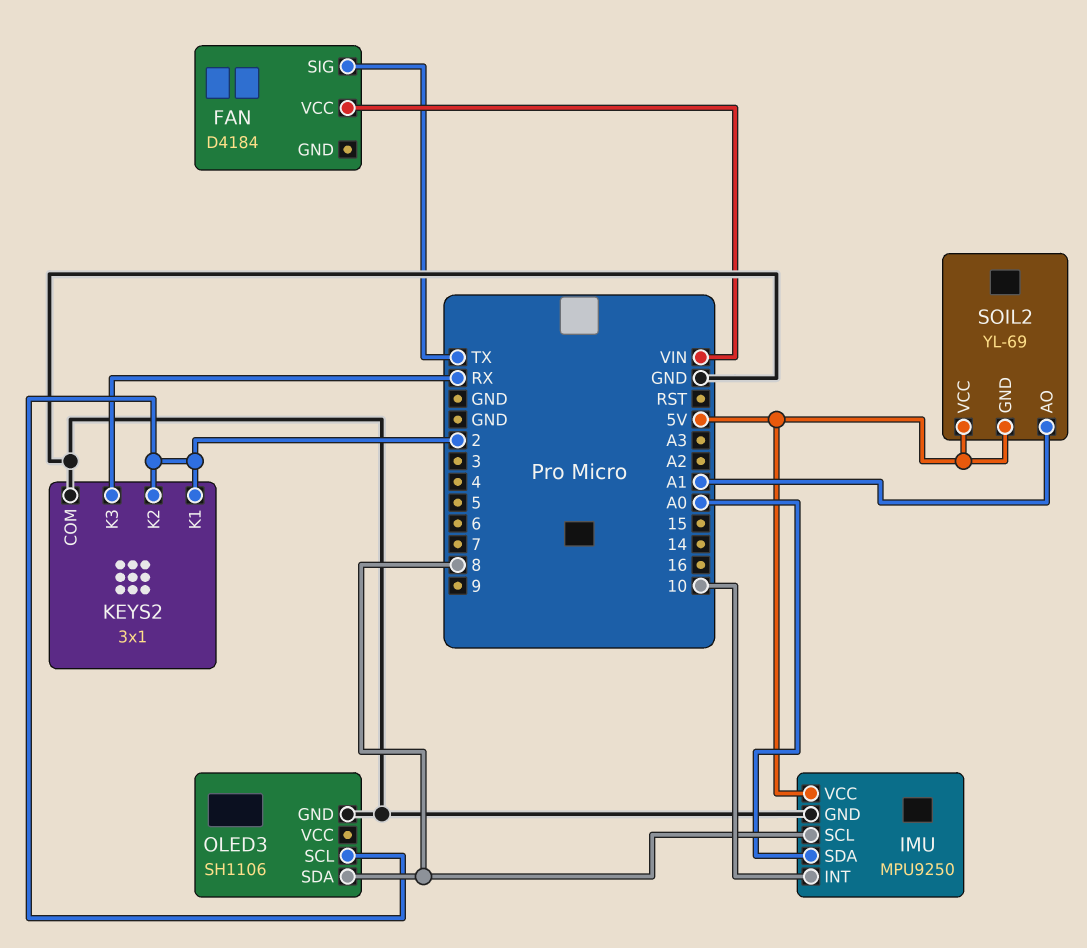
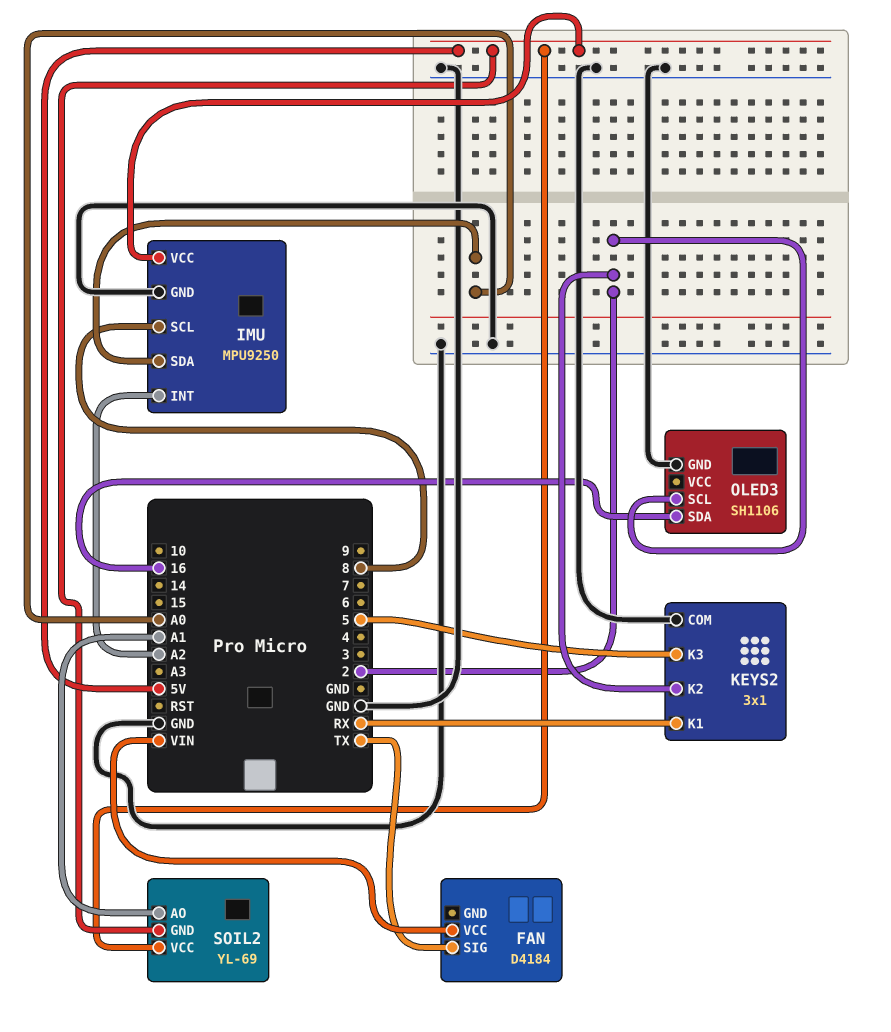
IMU pin INT: 10 -> A2
KEYS2 pin K1: 2 -> RX
KEYS2 pin K3: RX -> 5
OLED3 pin SDA: 8 -> 16

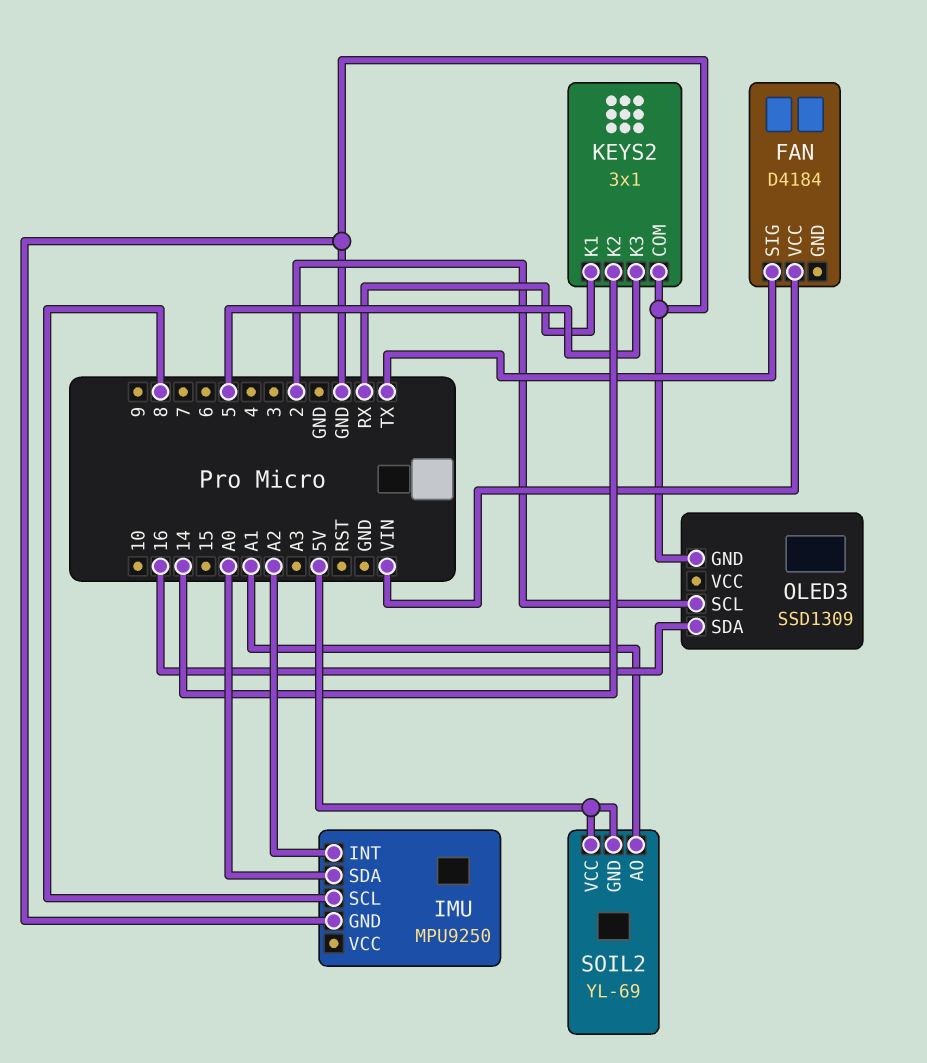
IMU pin VCC: 5V -> none
KEYS2 pin K2: 2 -> 14
OLED3: SH1106 -> SSD1309

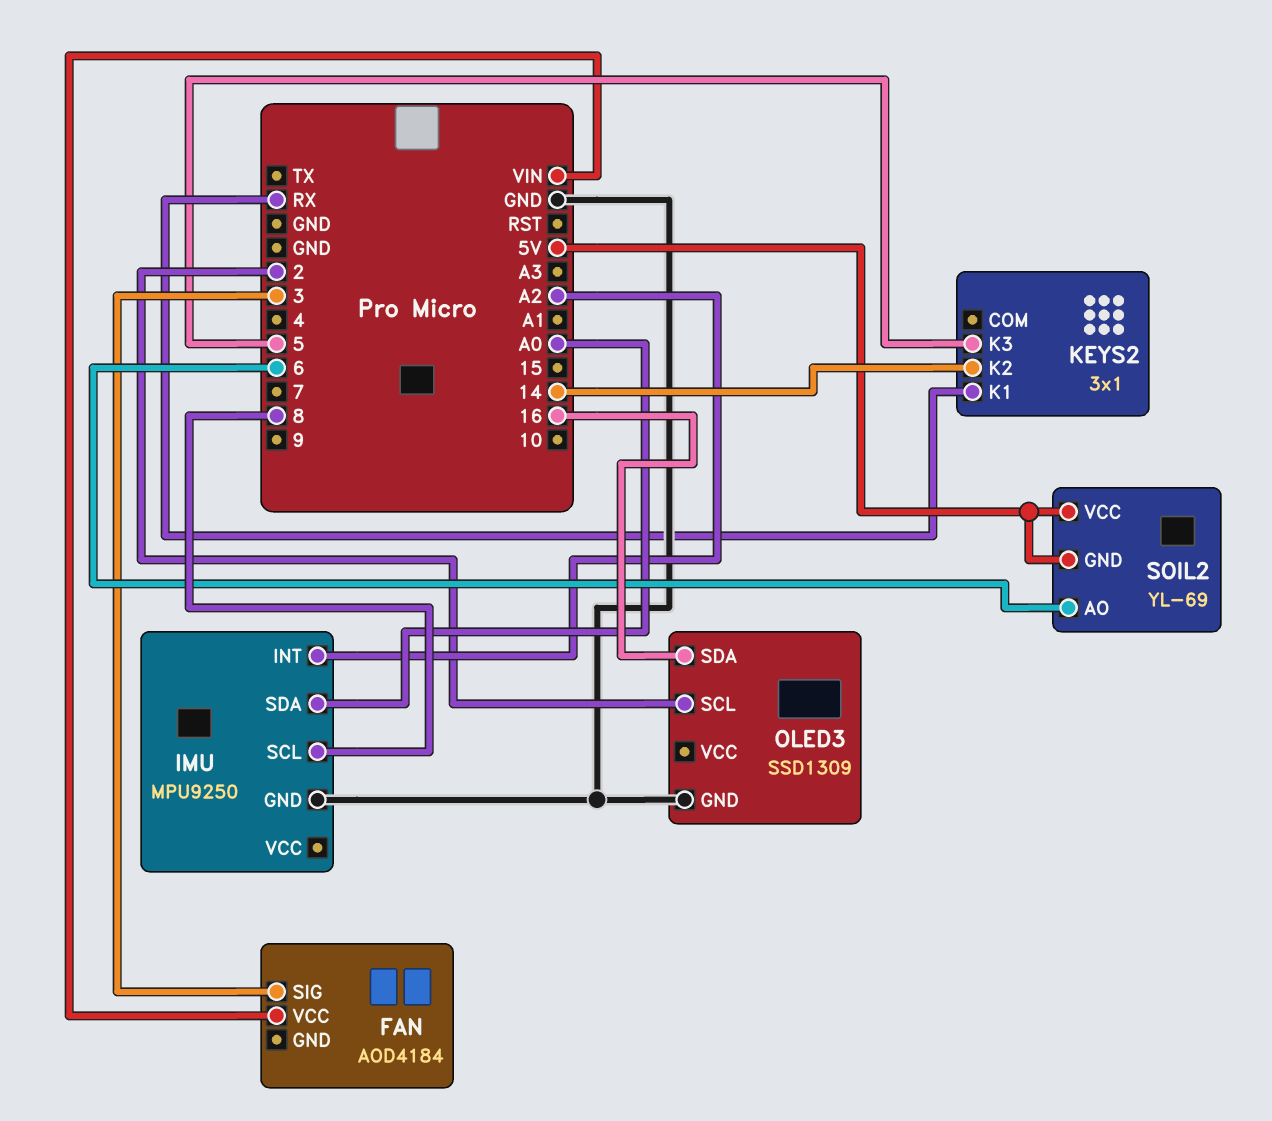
FAN: D4184 -> AOD4184
FAN pin SIG: TX -> 3
KEYS2 pin COM: GND -> none
SOIL2 pin AO: A1 -> 6

